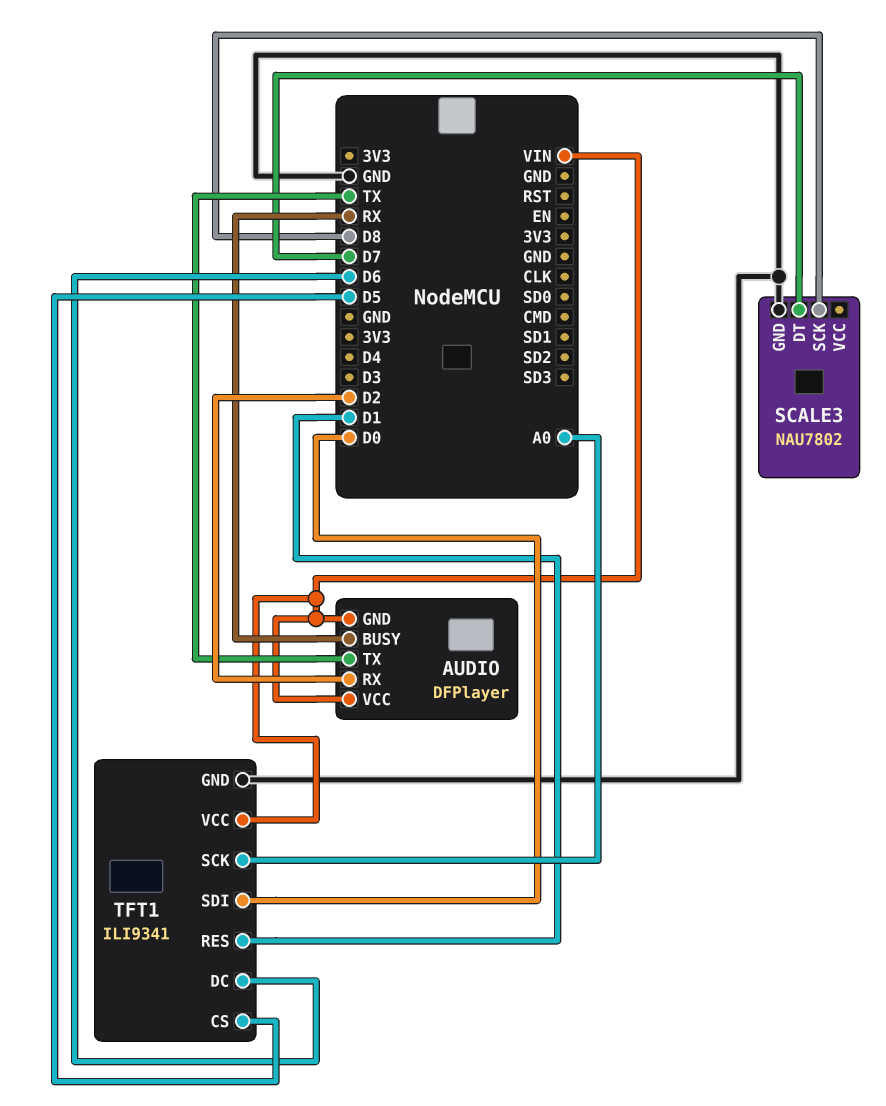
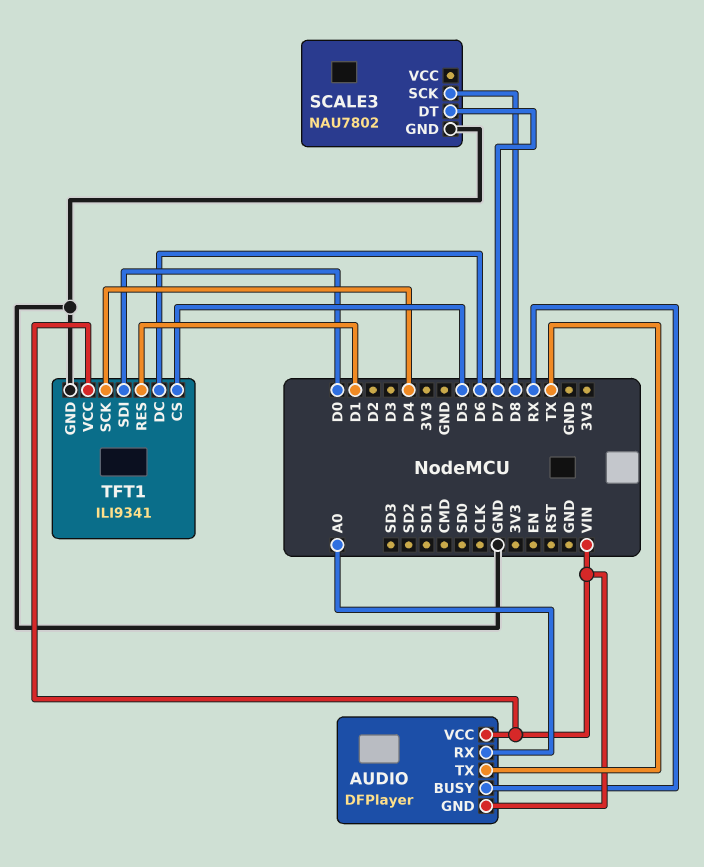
AUDIO pin RX: D2 -> A0
TFT1 pin SCK: A0 -> D4

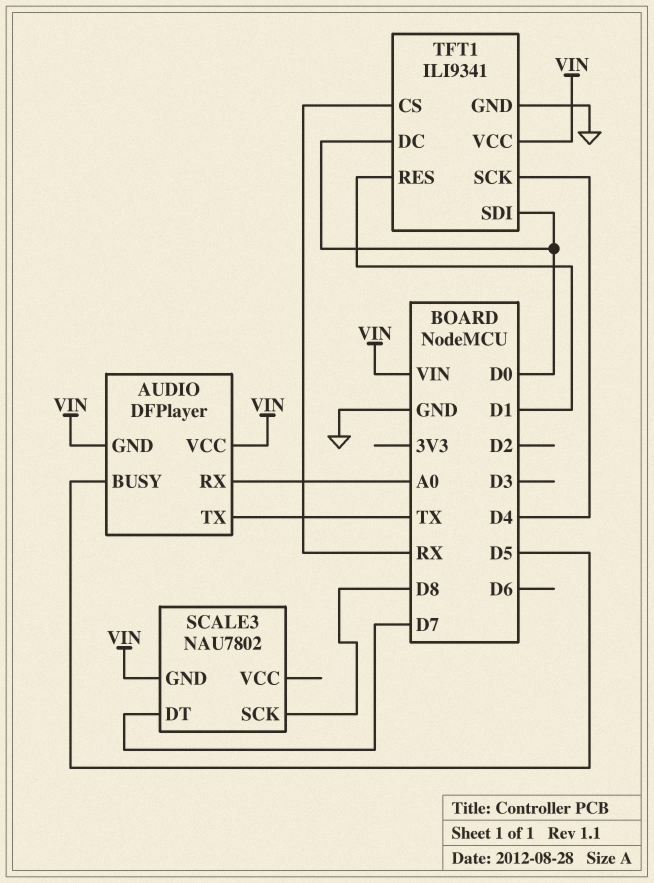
AUDIO pin BUSY: RX -> D5
SCALE3 pin GND: GND -> VIN
TFT1 pin CS: D5 -> RX
TFT1 pin DC: D6 -> D0

